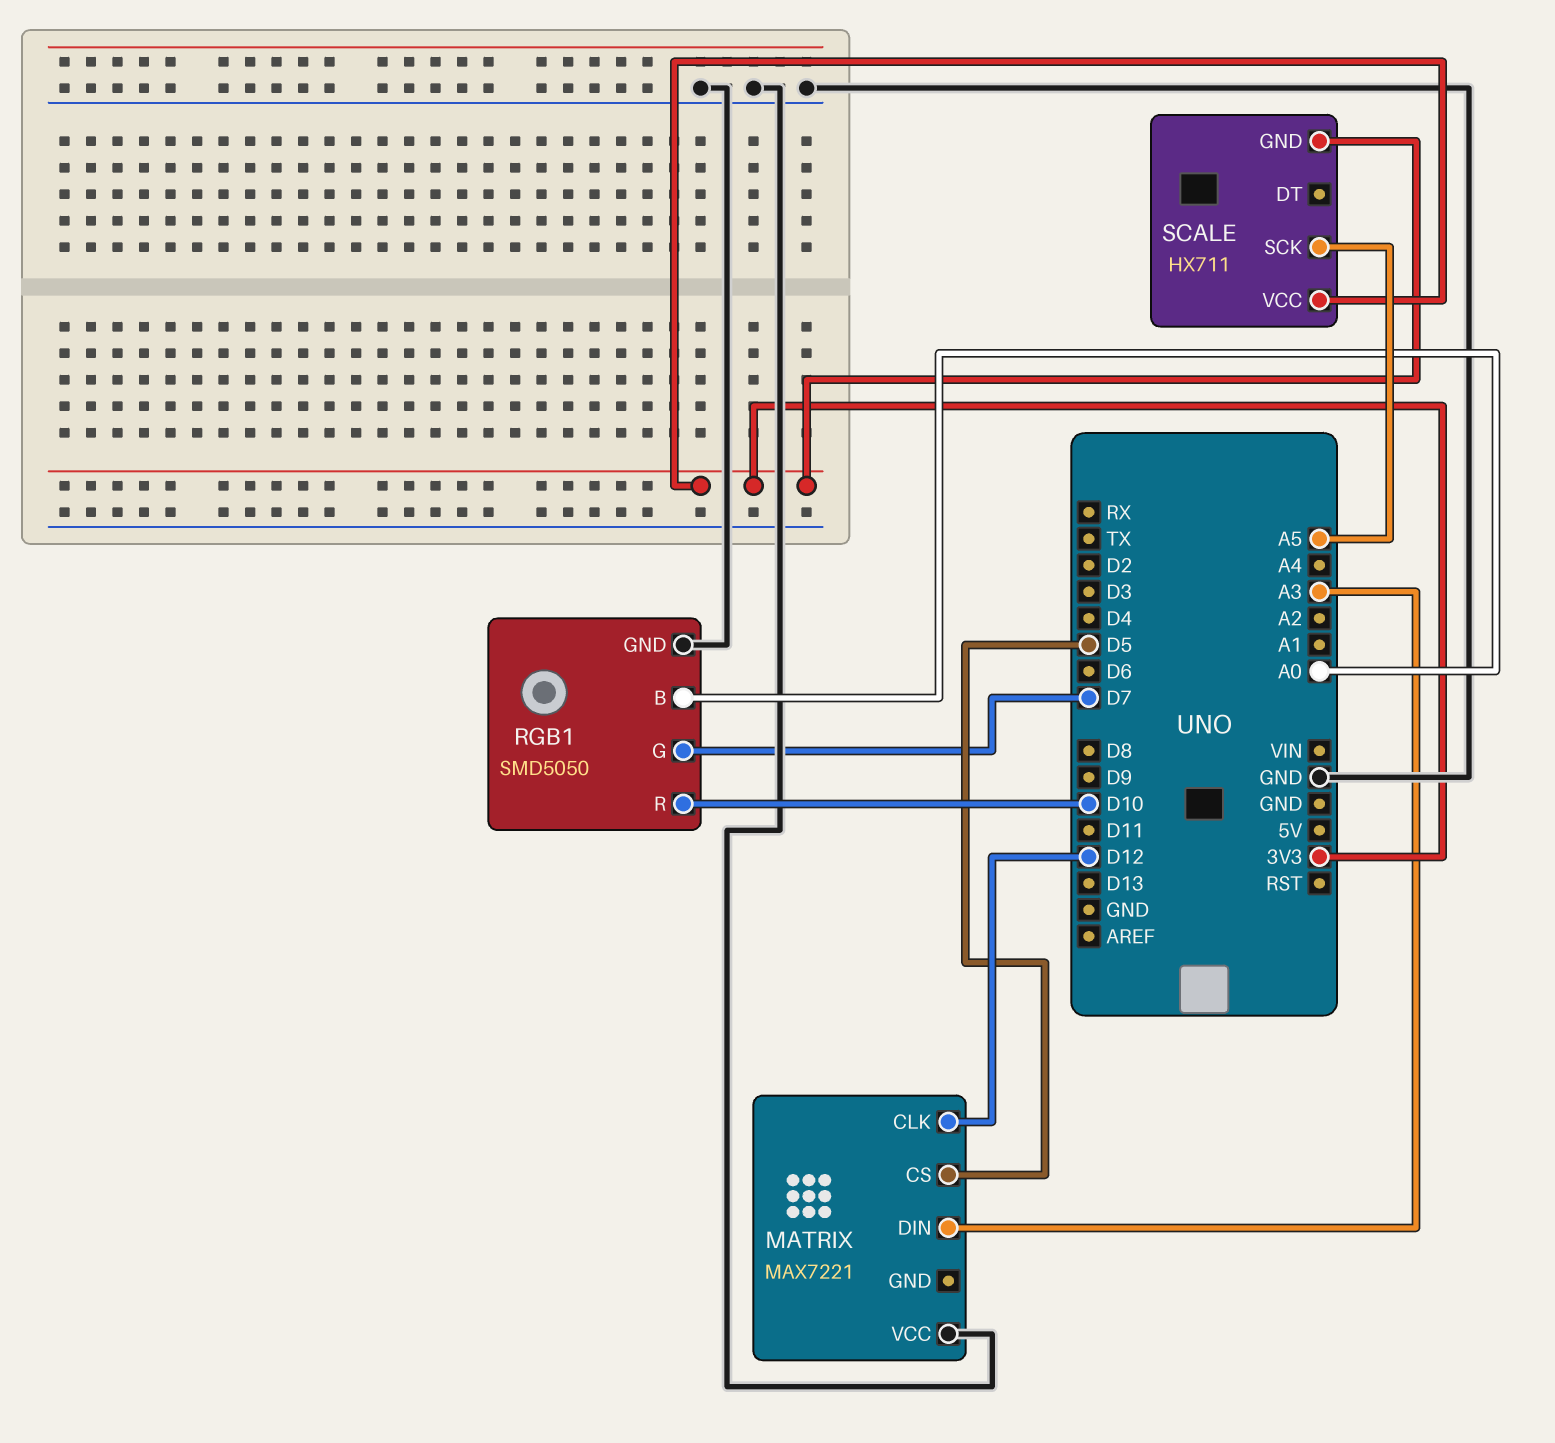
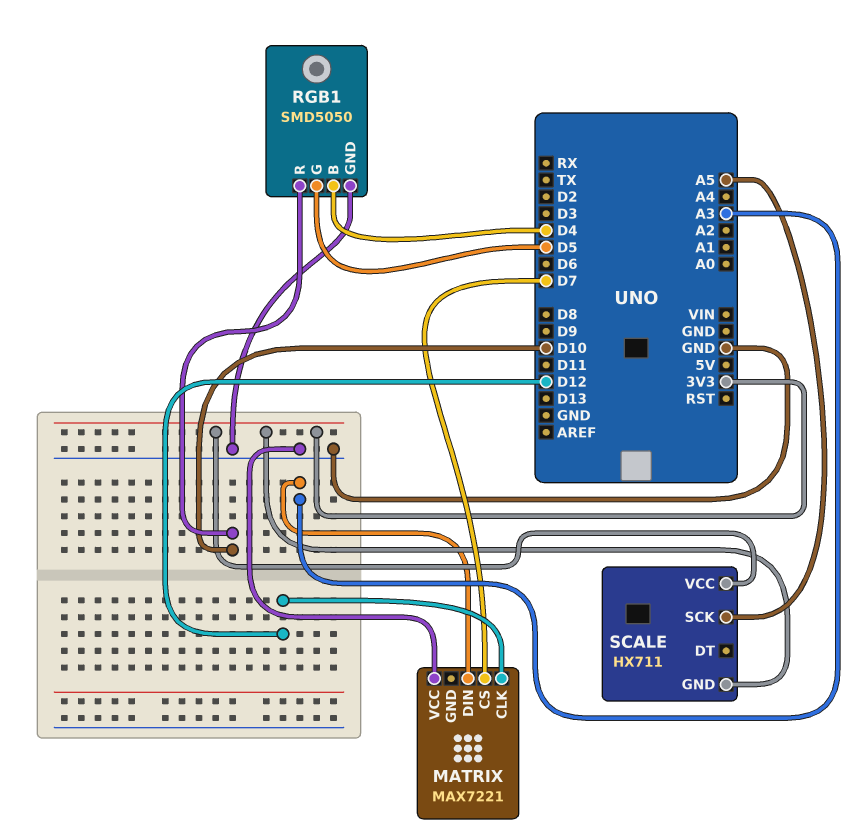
MATRIX pin CS: D5 -> D7
RGB1 pin B: A0 -> D4
RGB1 pin G: D7 -> D5

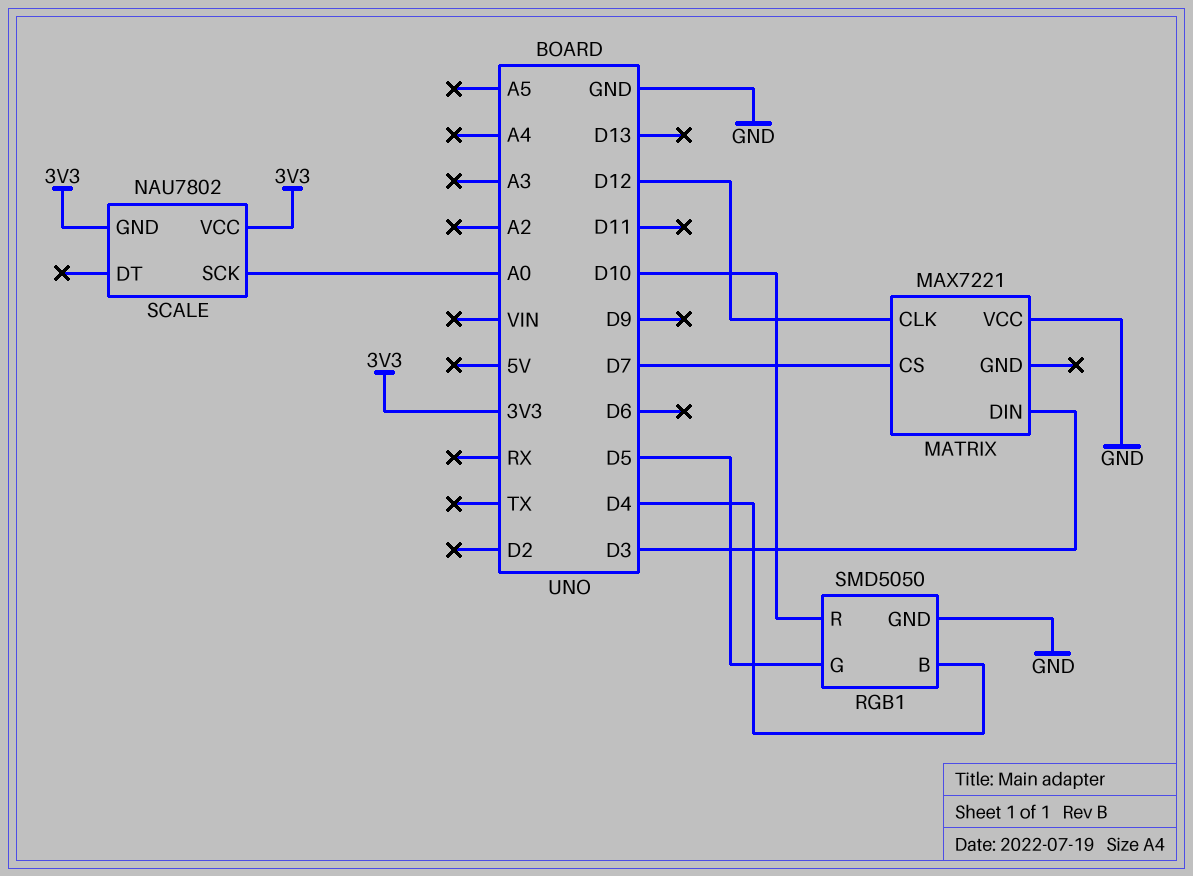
MATRIX pin DIN: A3 -> D3
SCALE: HX711 -> NAU7802
SCALE pin SCK: A5 -> A0

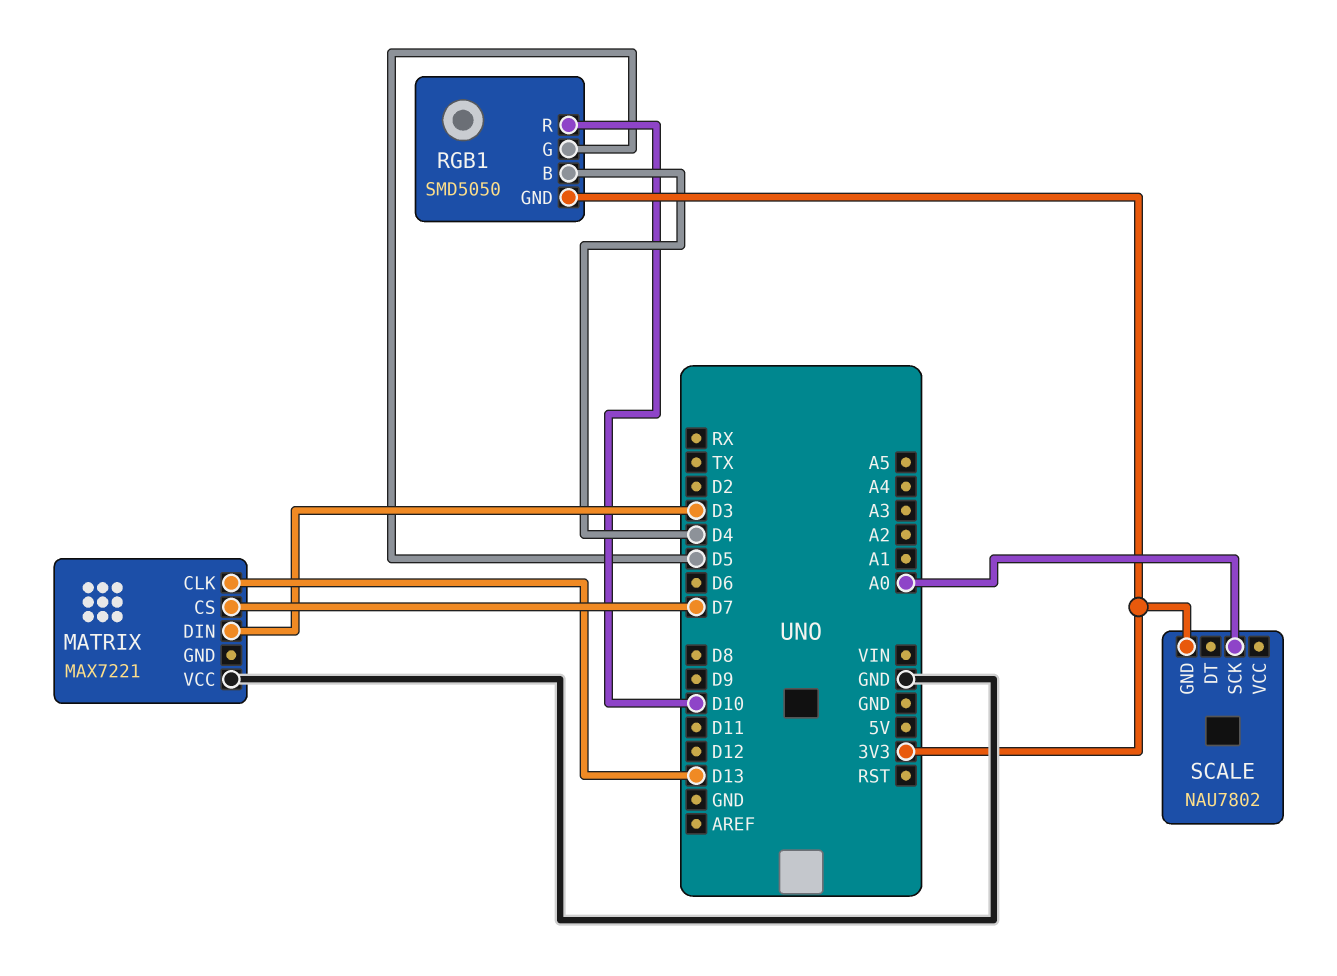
MATRIX pin CLK: D12 -> D13
RGB1 pin GND: GND -> 3V3
SCALE pin VCC: 3V3 -> none

